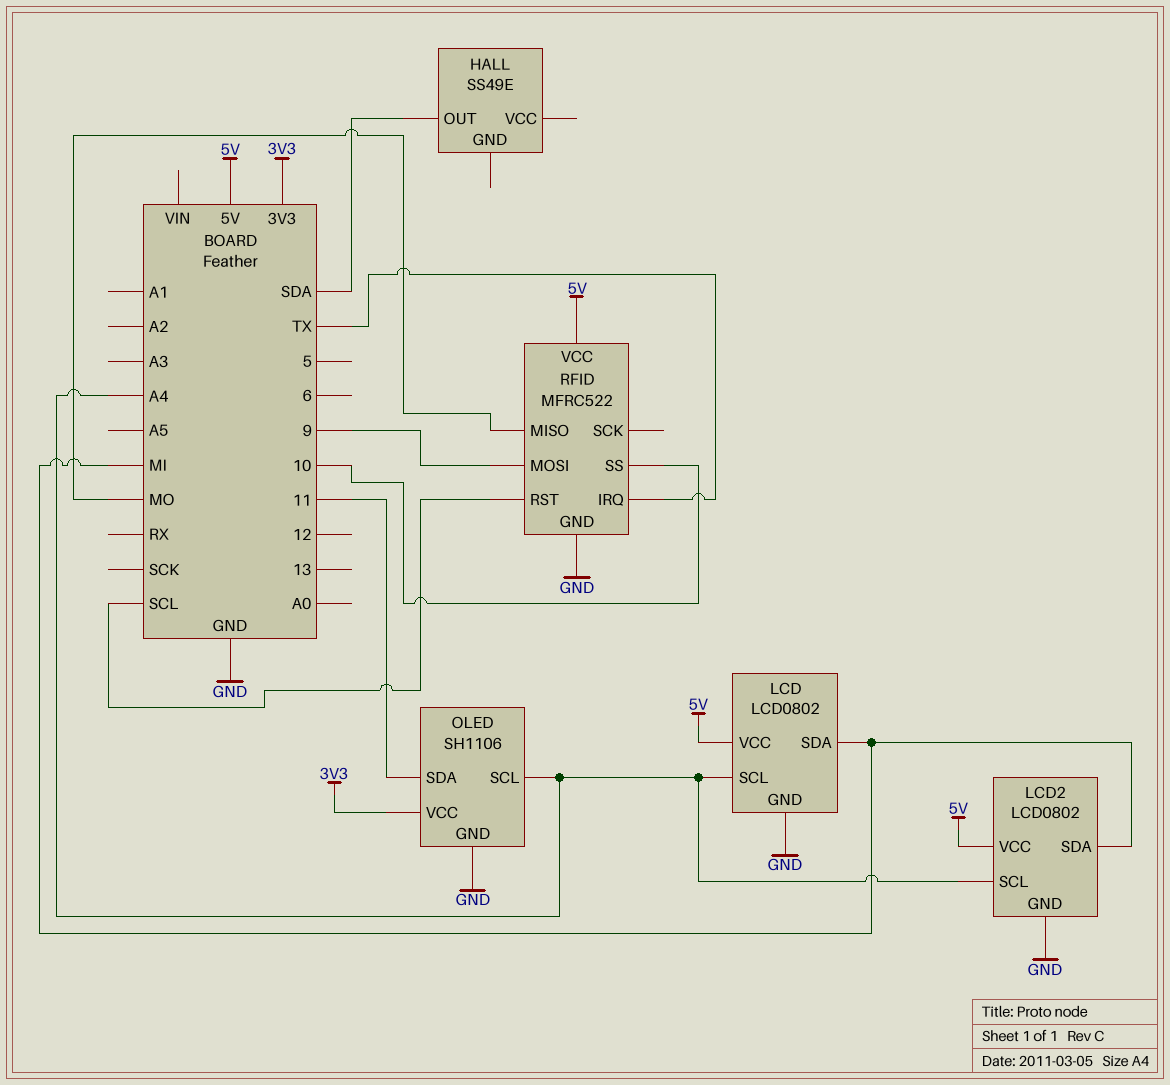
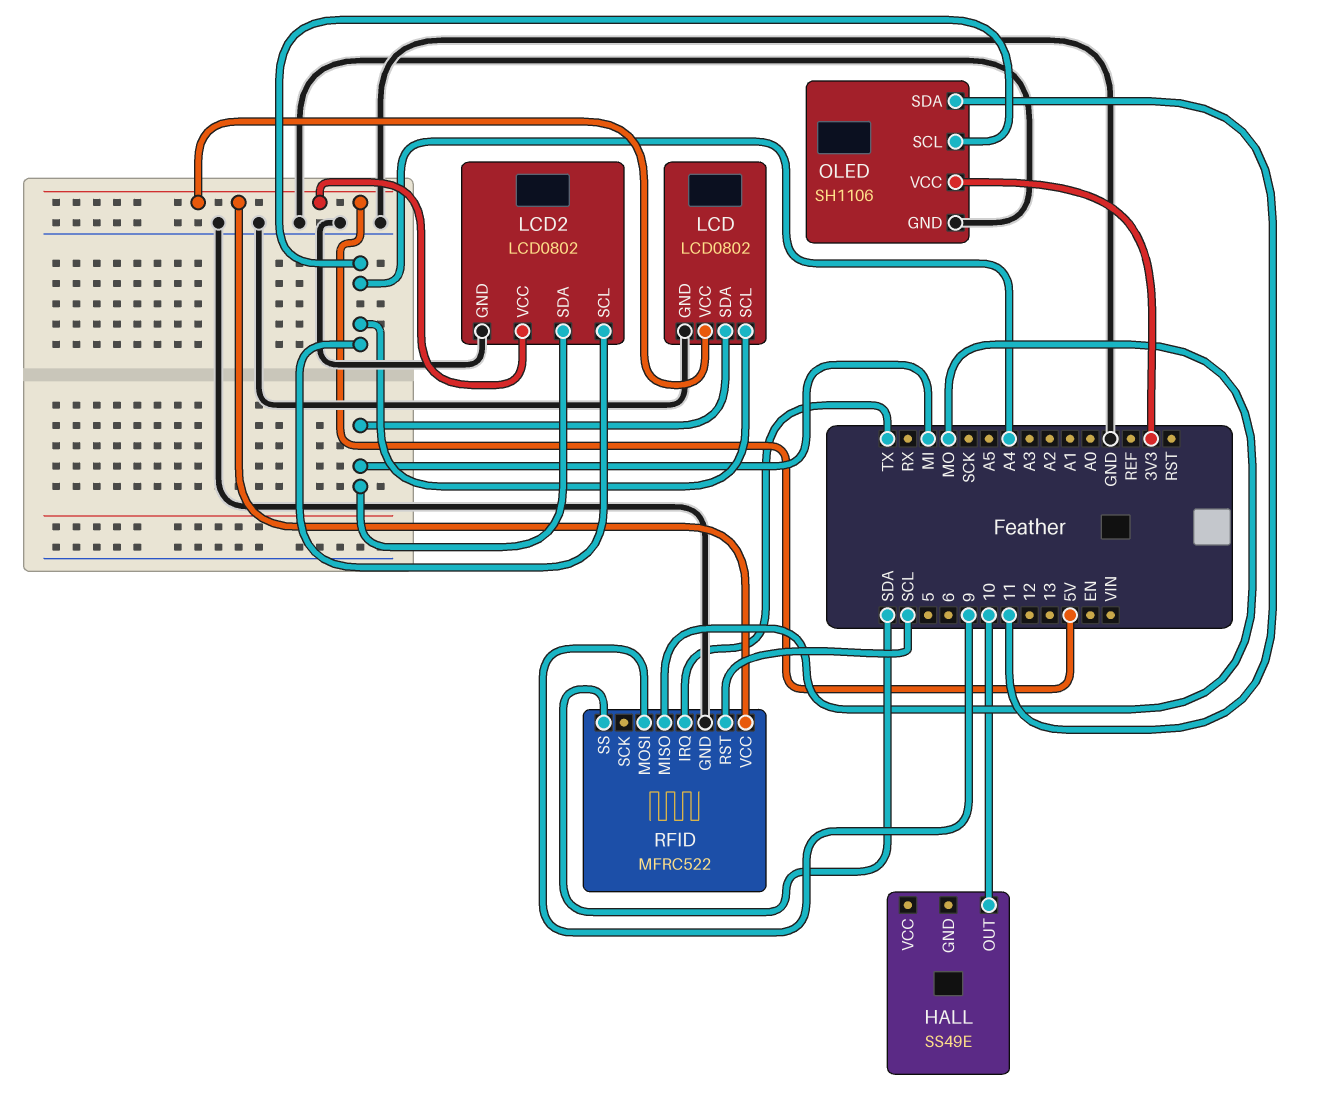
HALL pin OUT: SDA -> 10
RFID pin SS: 10 -> SDA

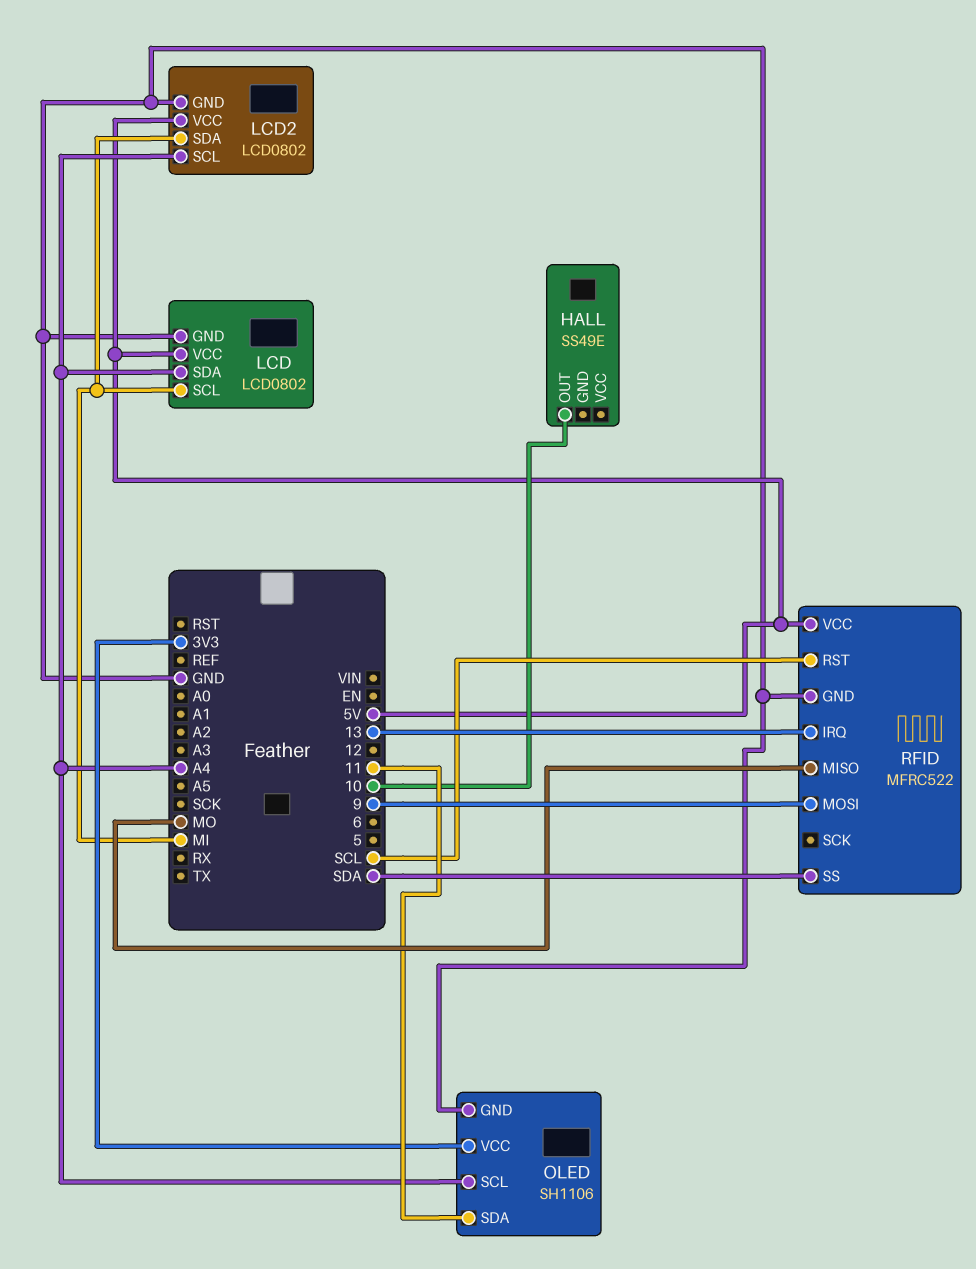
LCD pin SCL: A4 -> MI
LCD pin SDA: MI -> A4
RFID pin IRQ: TX -> 13

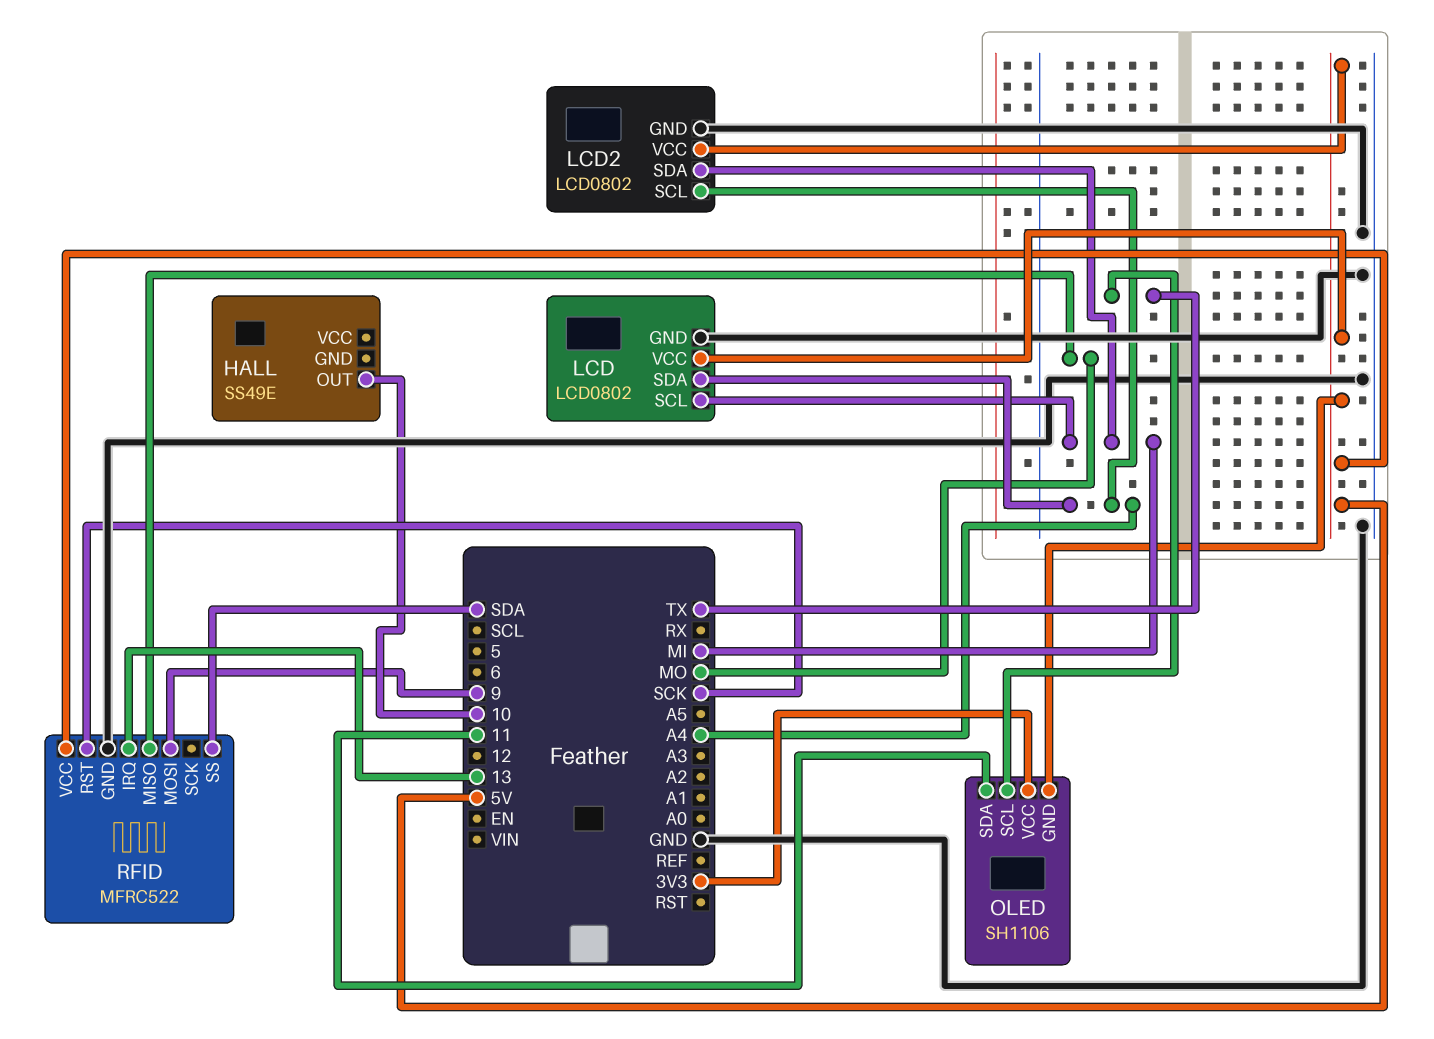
OLED pin GND: GND -> 5V
OLED pin SCL: A4 -> TX
RFID pin RST: SCL -> SCK

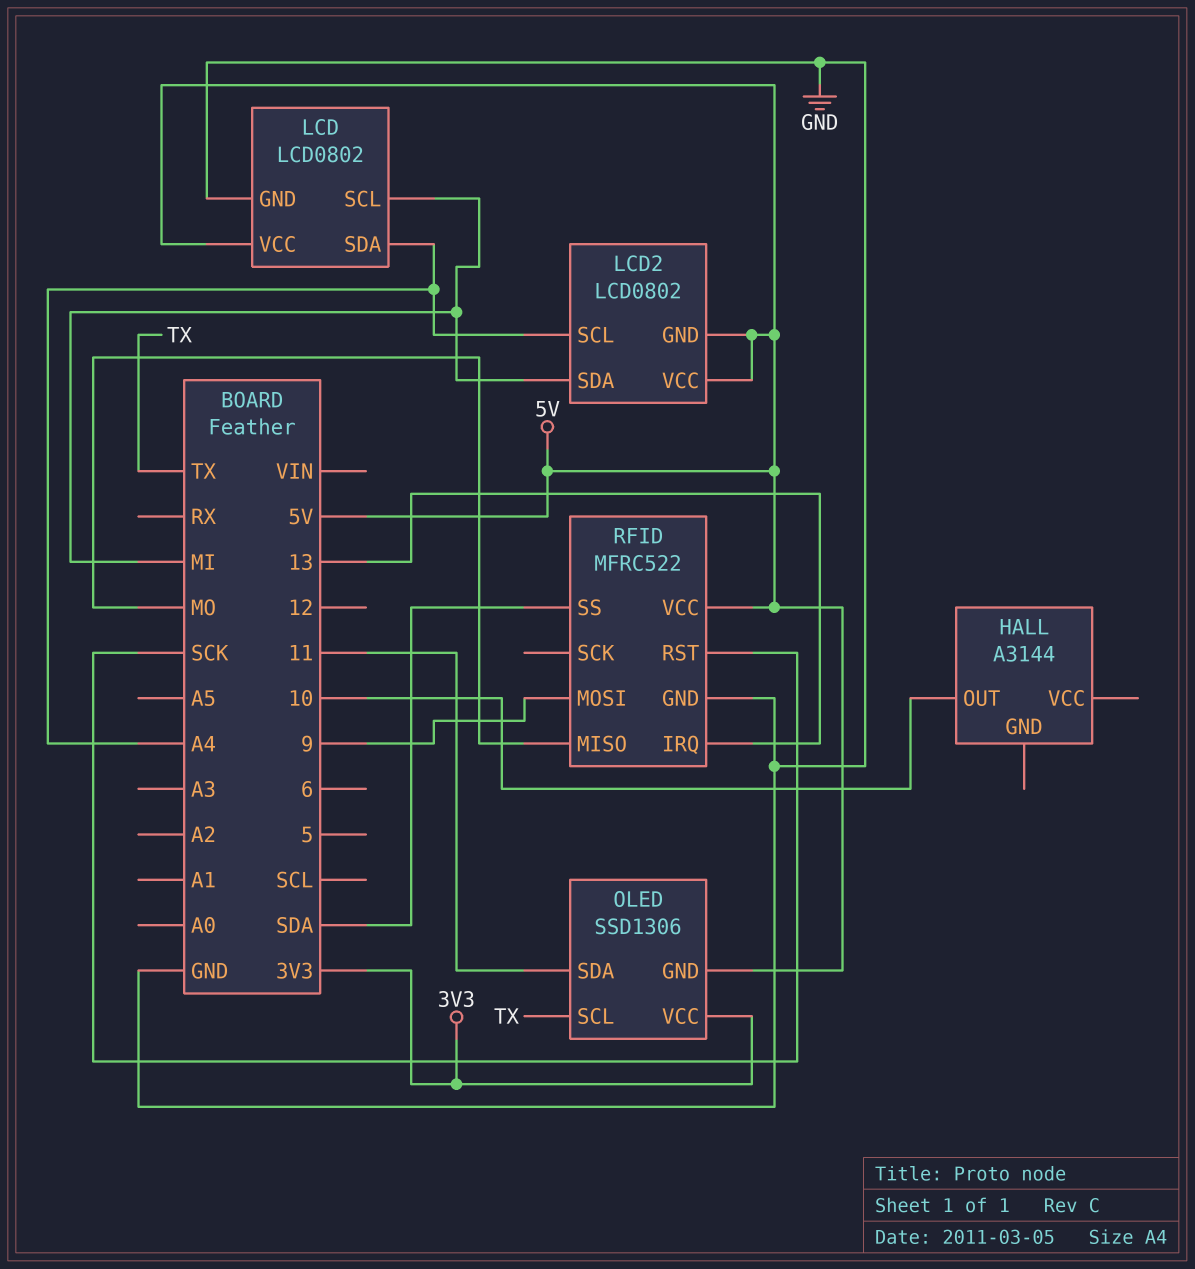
HALL: SS49E -> A3144
LCD2 pin GND: GND -> 5V
OLED: SH1106 -> SSD1306

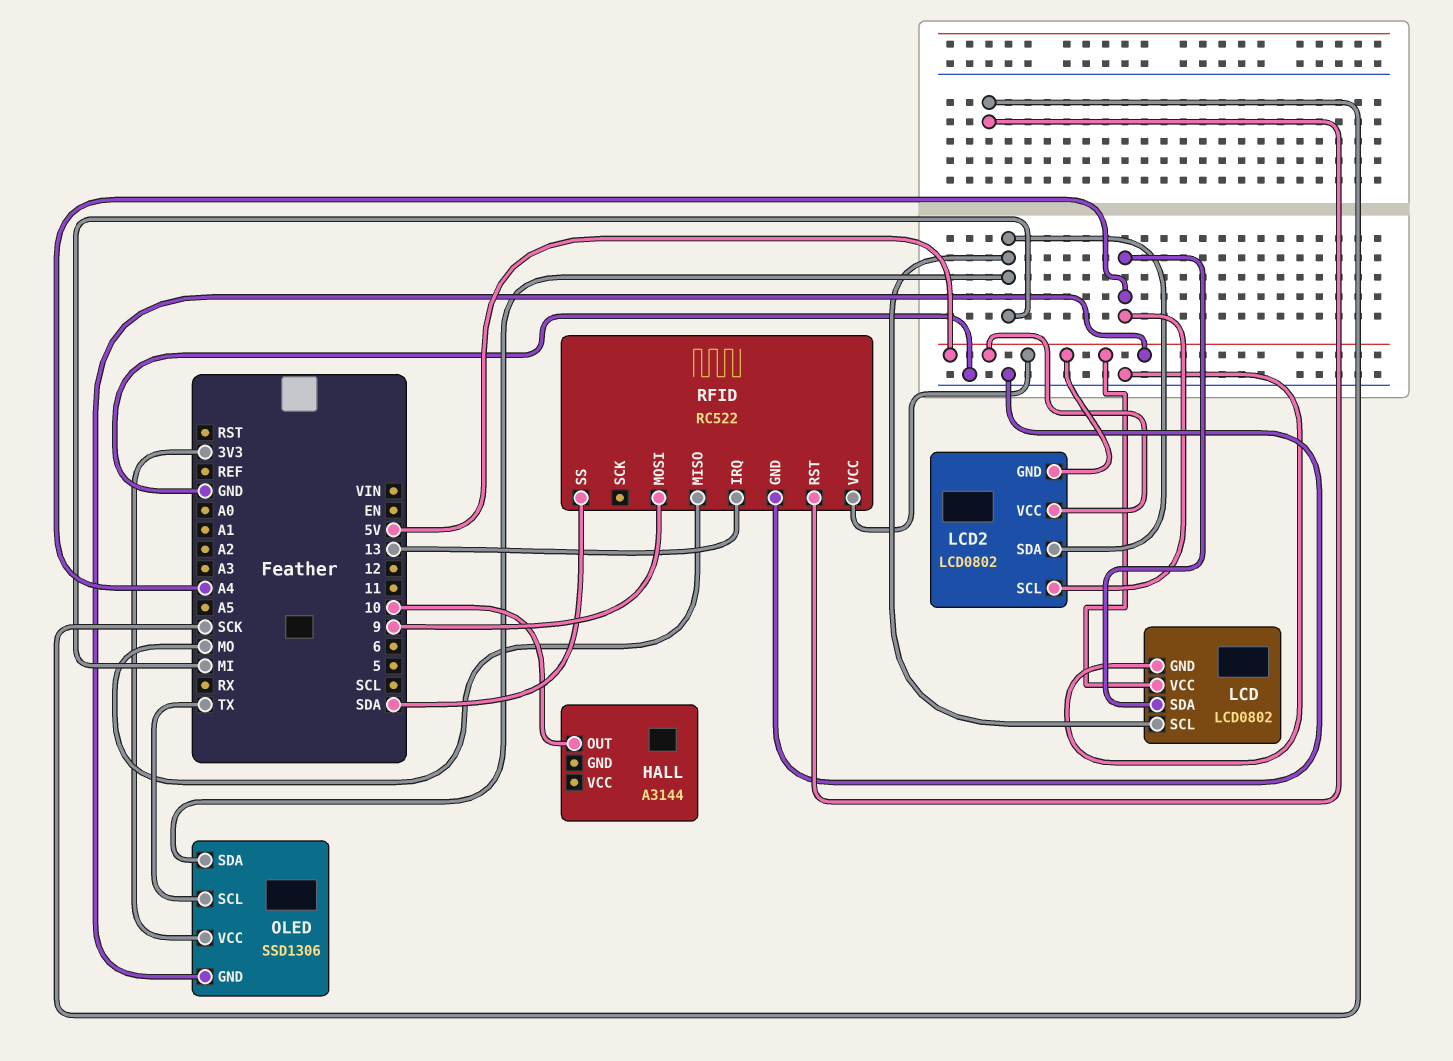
OLED pin SDA: 11 -> MI
RFID: MFRC522 -> RC522

